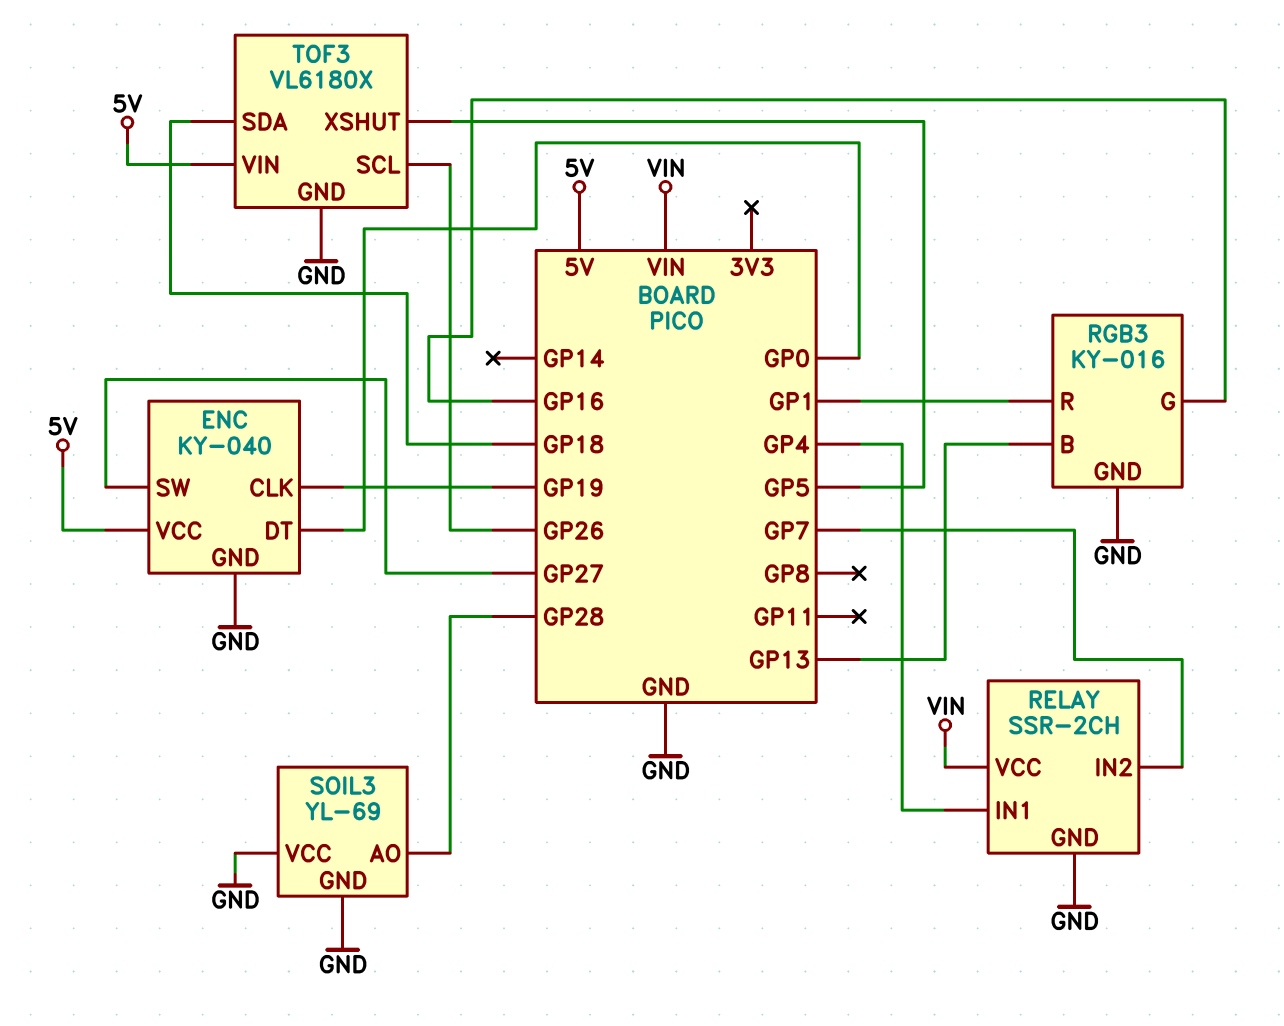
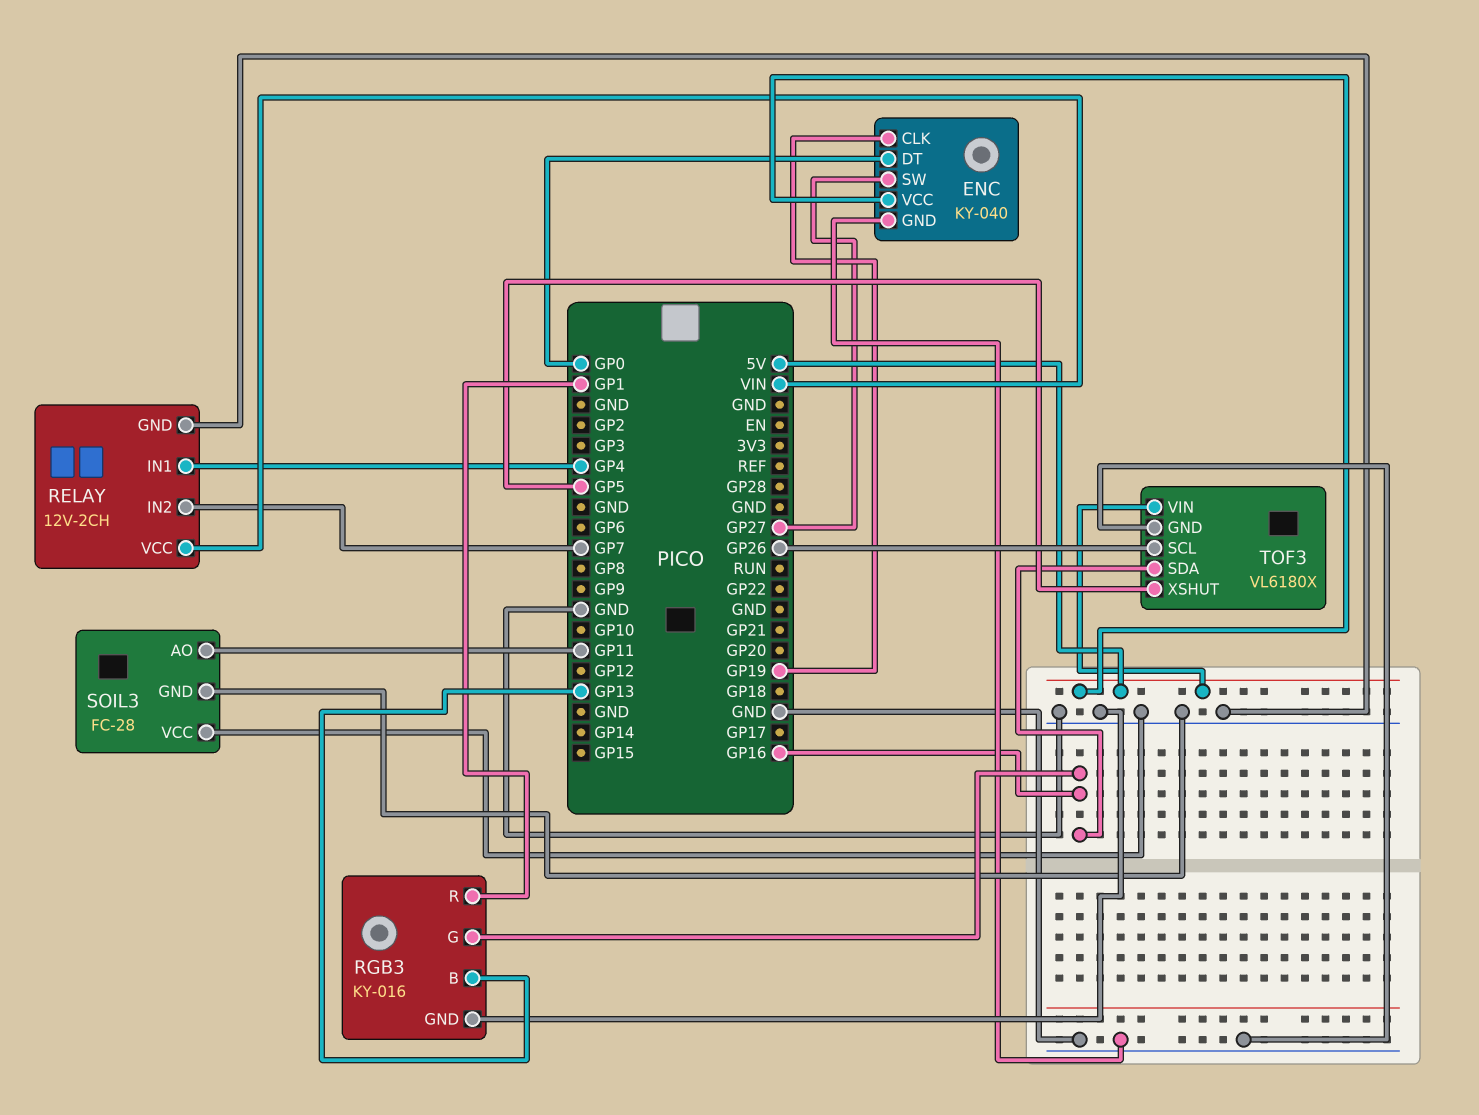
RELAY: SSR-2CH -> 12V-2CH
SOIL3: YL-69 -> FC-28
SOIL3 pin AO: GP28 -> GP11
TOF3 pin SDA: GP18 -> GP16

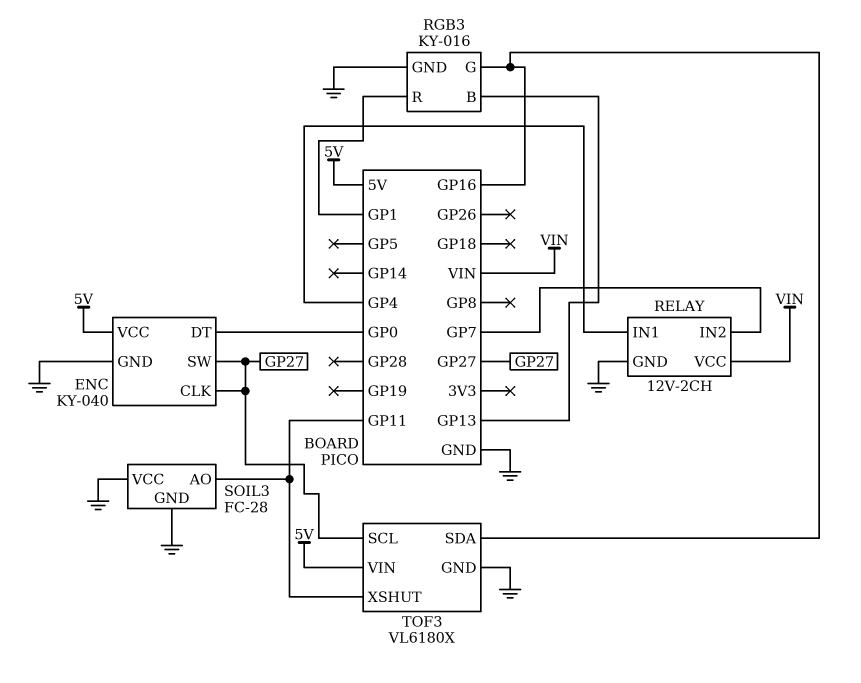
ENC pin CLK: GP19 -> GP27
TOF3 pin SCL: GP26 -> GP27
TOF3 pin XSHUT: GP5 -> GP11

